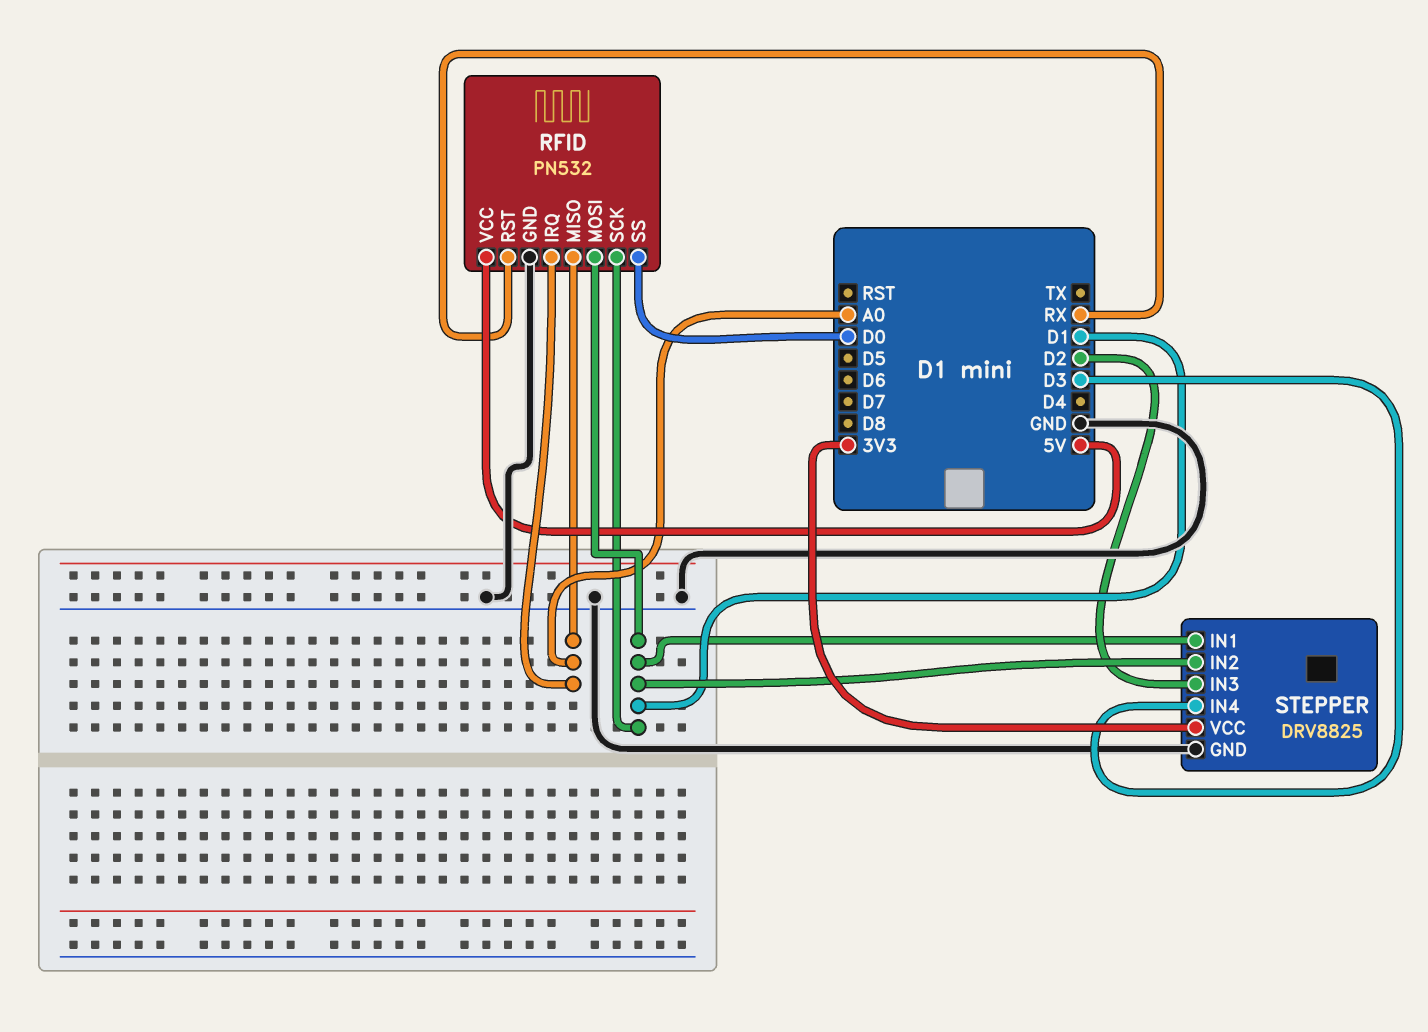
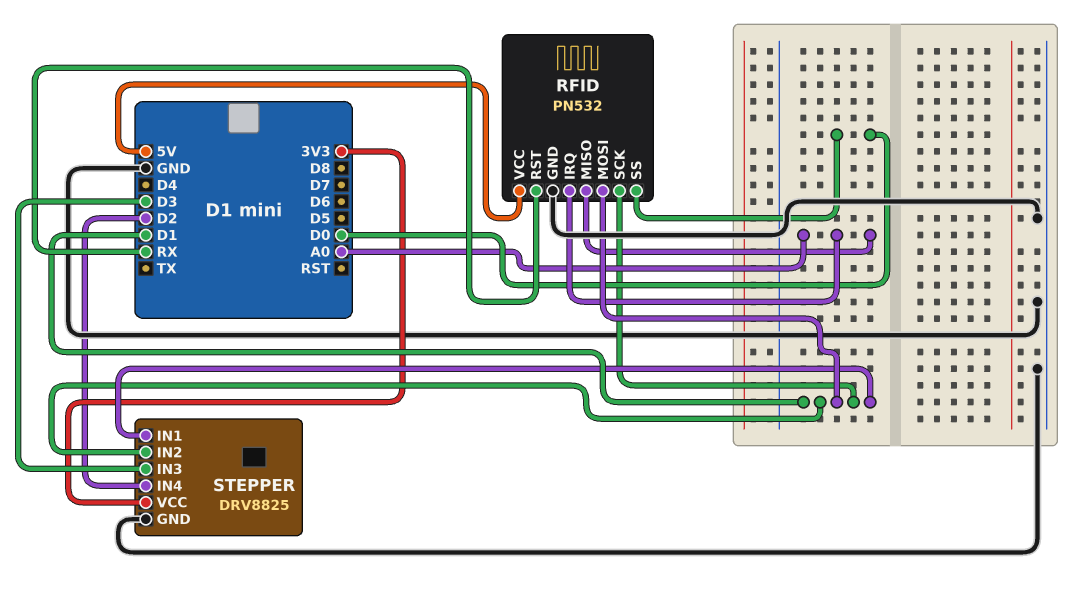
STEPPER pin IN3: D2 -> D3
STEPPER pin IN4: D3 -> D2

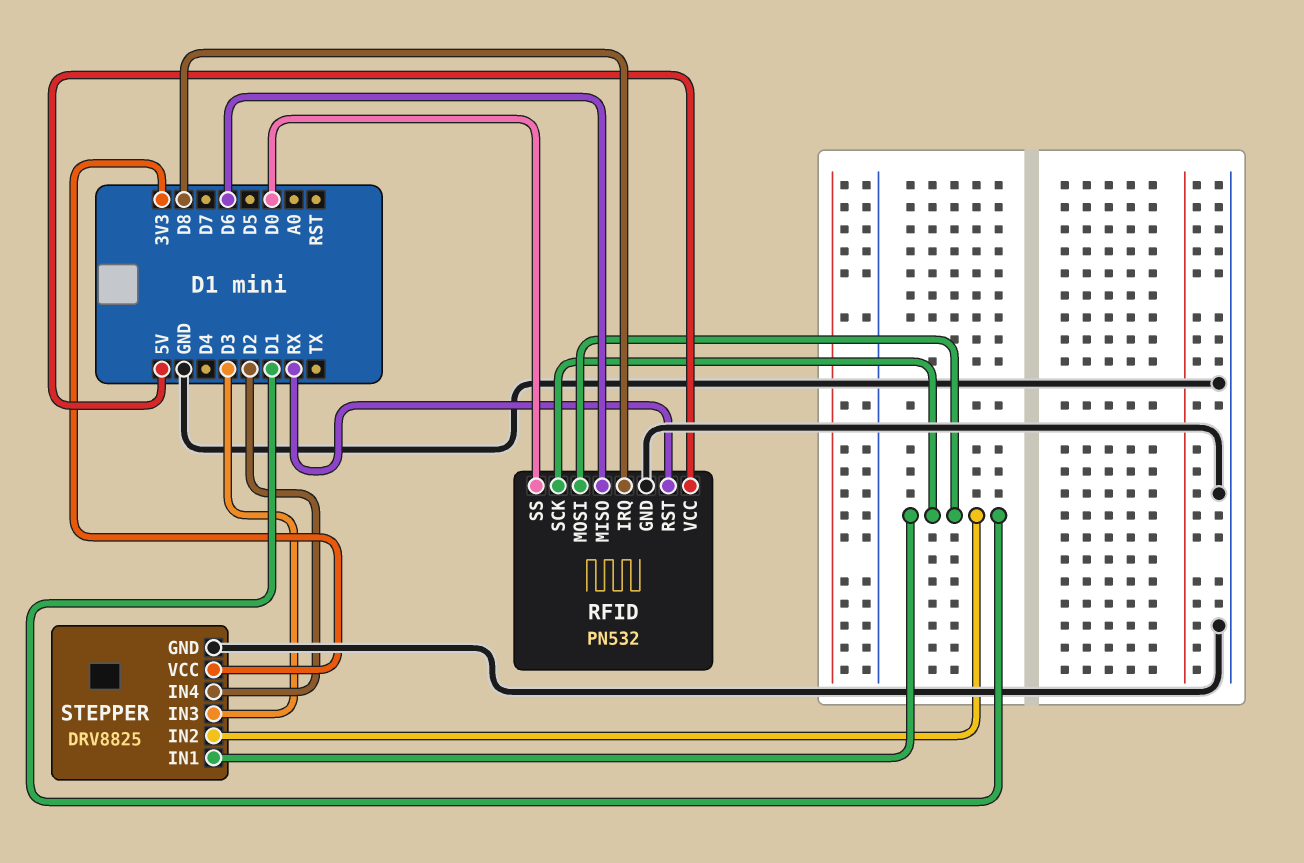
RFID pin IRQ: A0 -> D8
RFID pin MISO: A0 -> D6

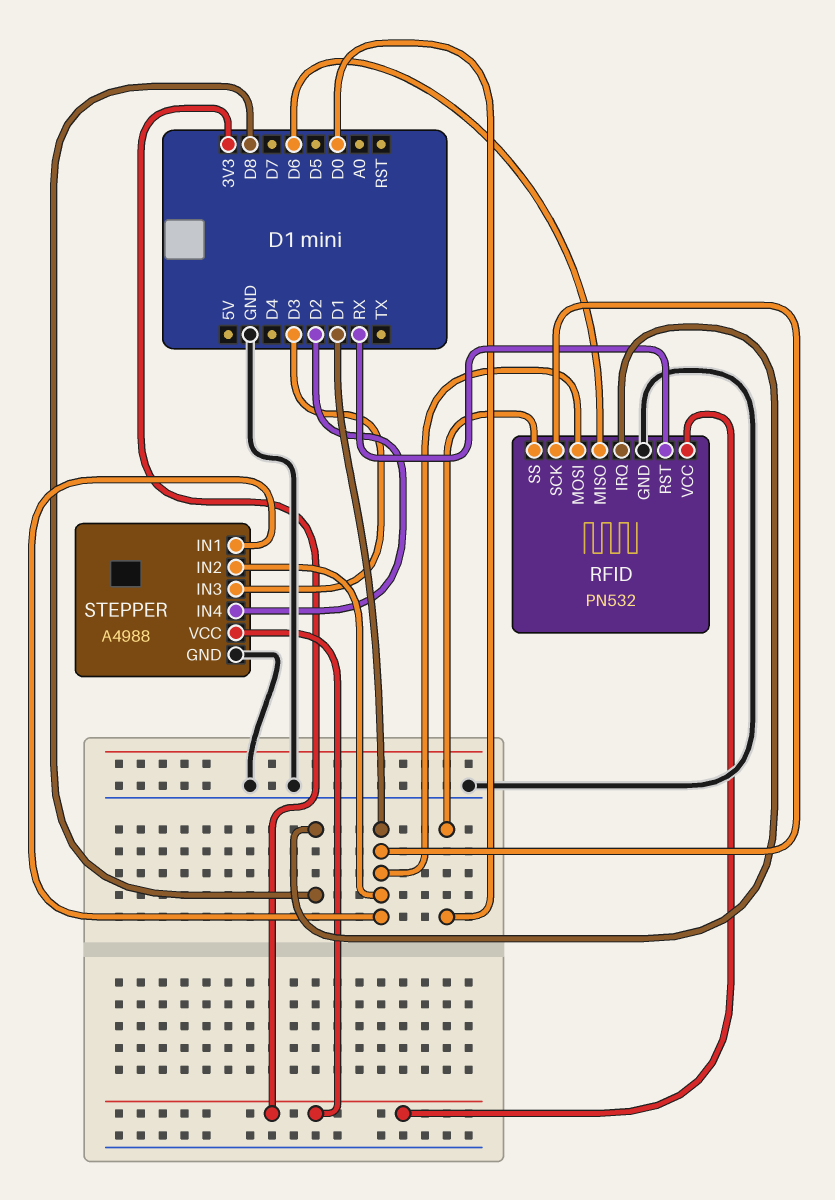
RFID pin VCC: 5V -> 3V3
STEPPER: DRV8825 -> A4988

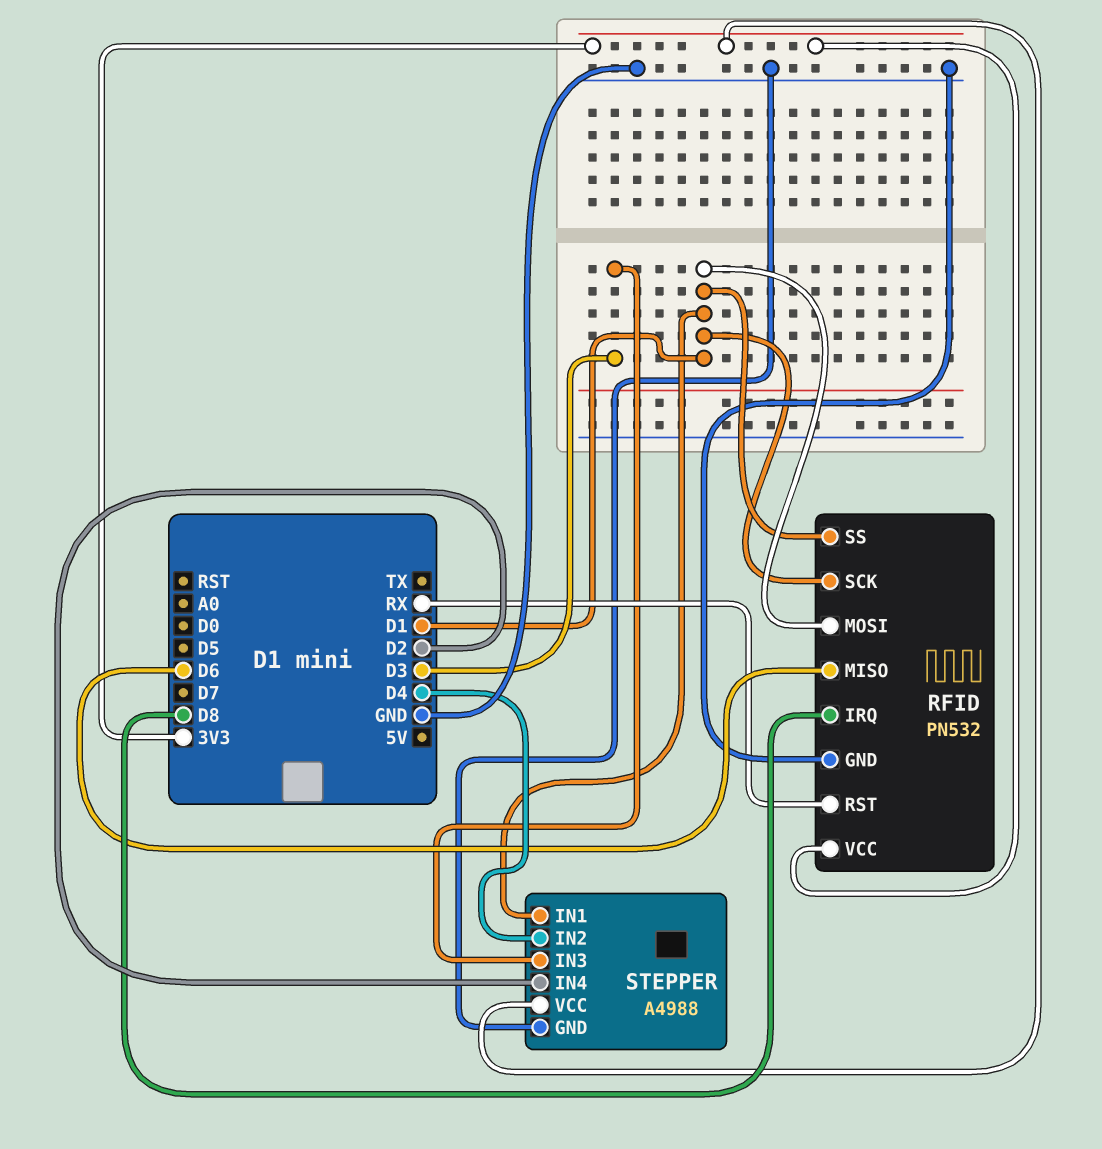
RFID pin SS: D0 -> D1
STEPPER pin IN2: D1 -> D4

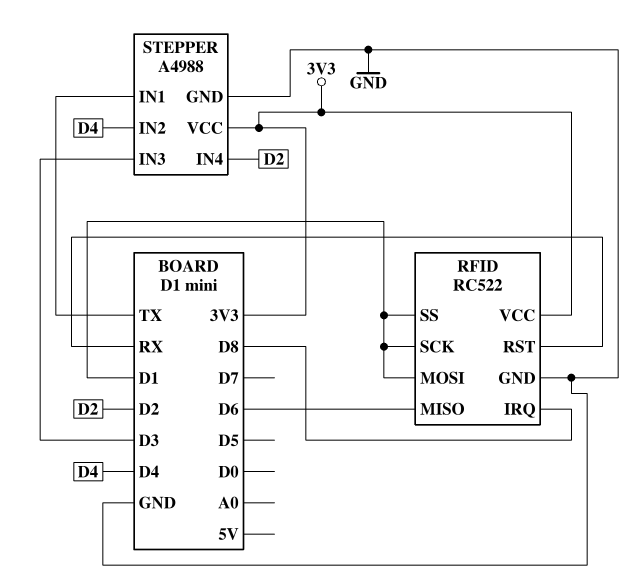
RFID: PN532 -> RC522
STEPPER pin IN1: D1 -> TX

